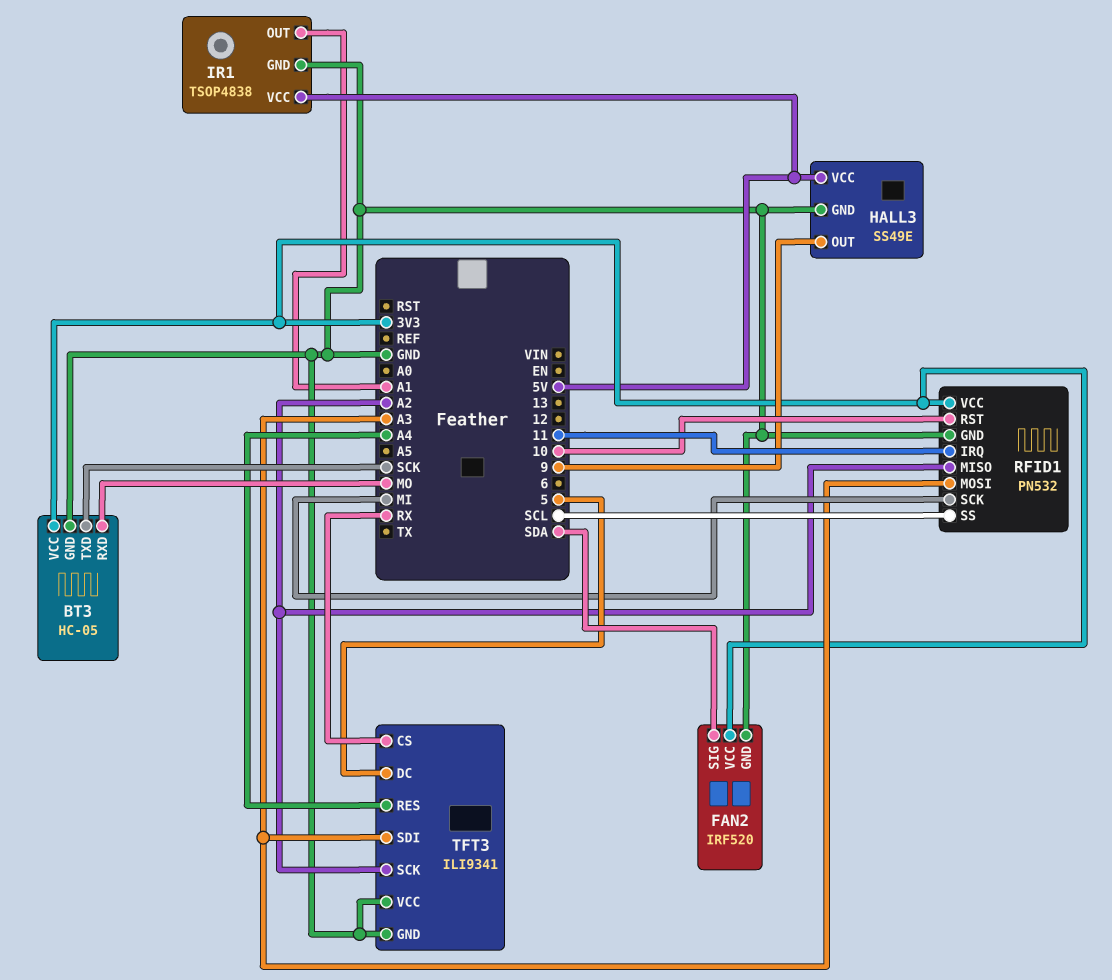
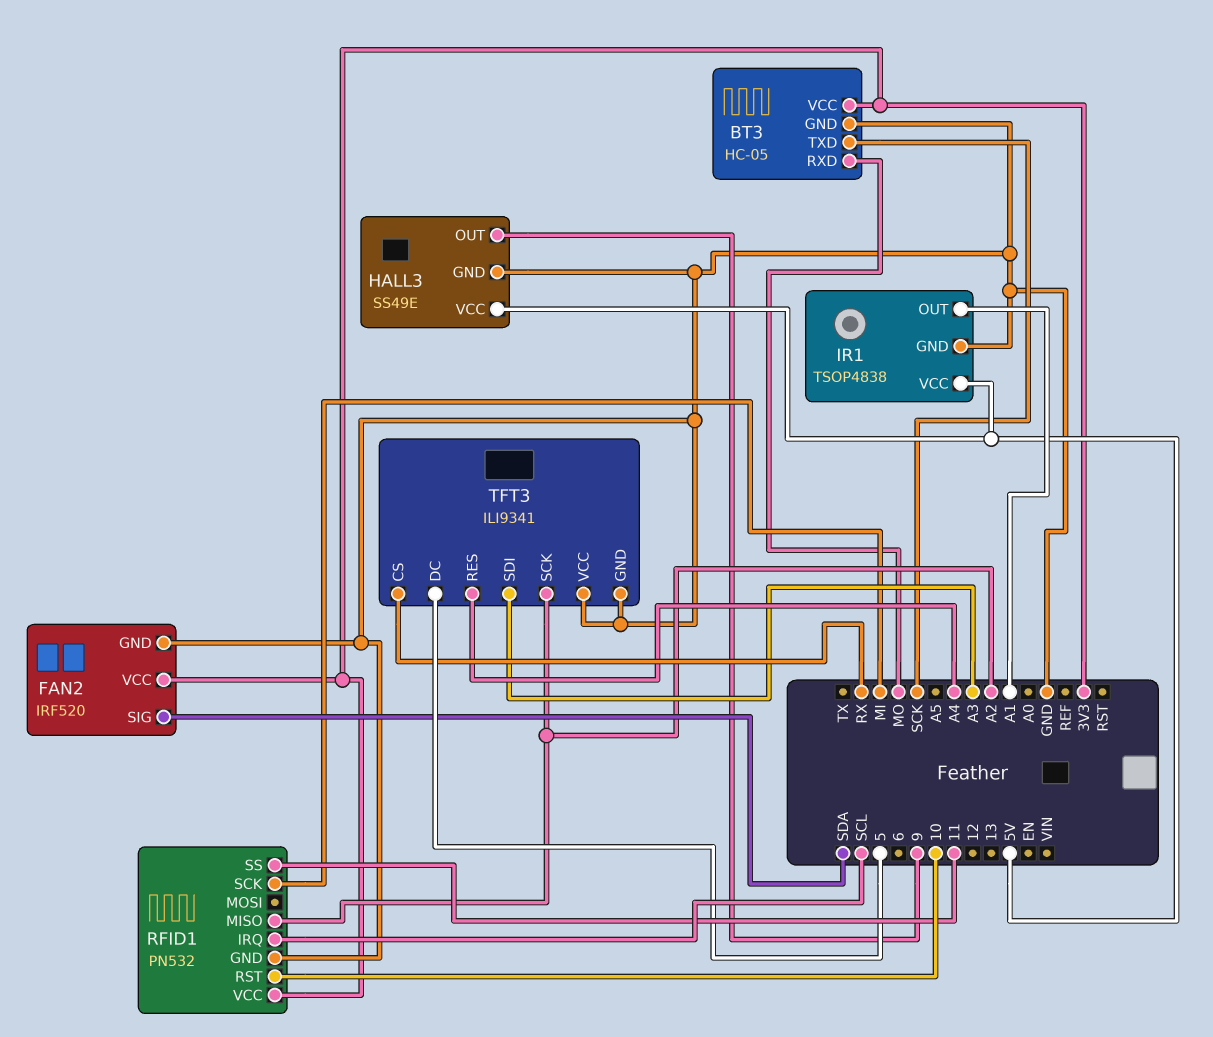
RFID1 pin IRQ: 11 -> SCL
RFID1 pin MOSI: A3 -> none
RFID1 pin SS: SCL -> 11

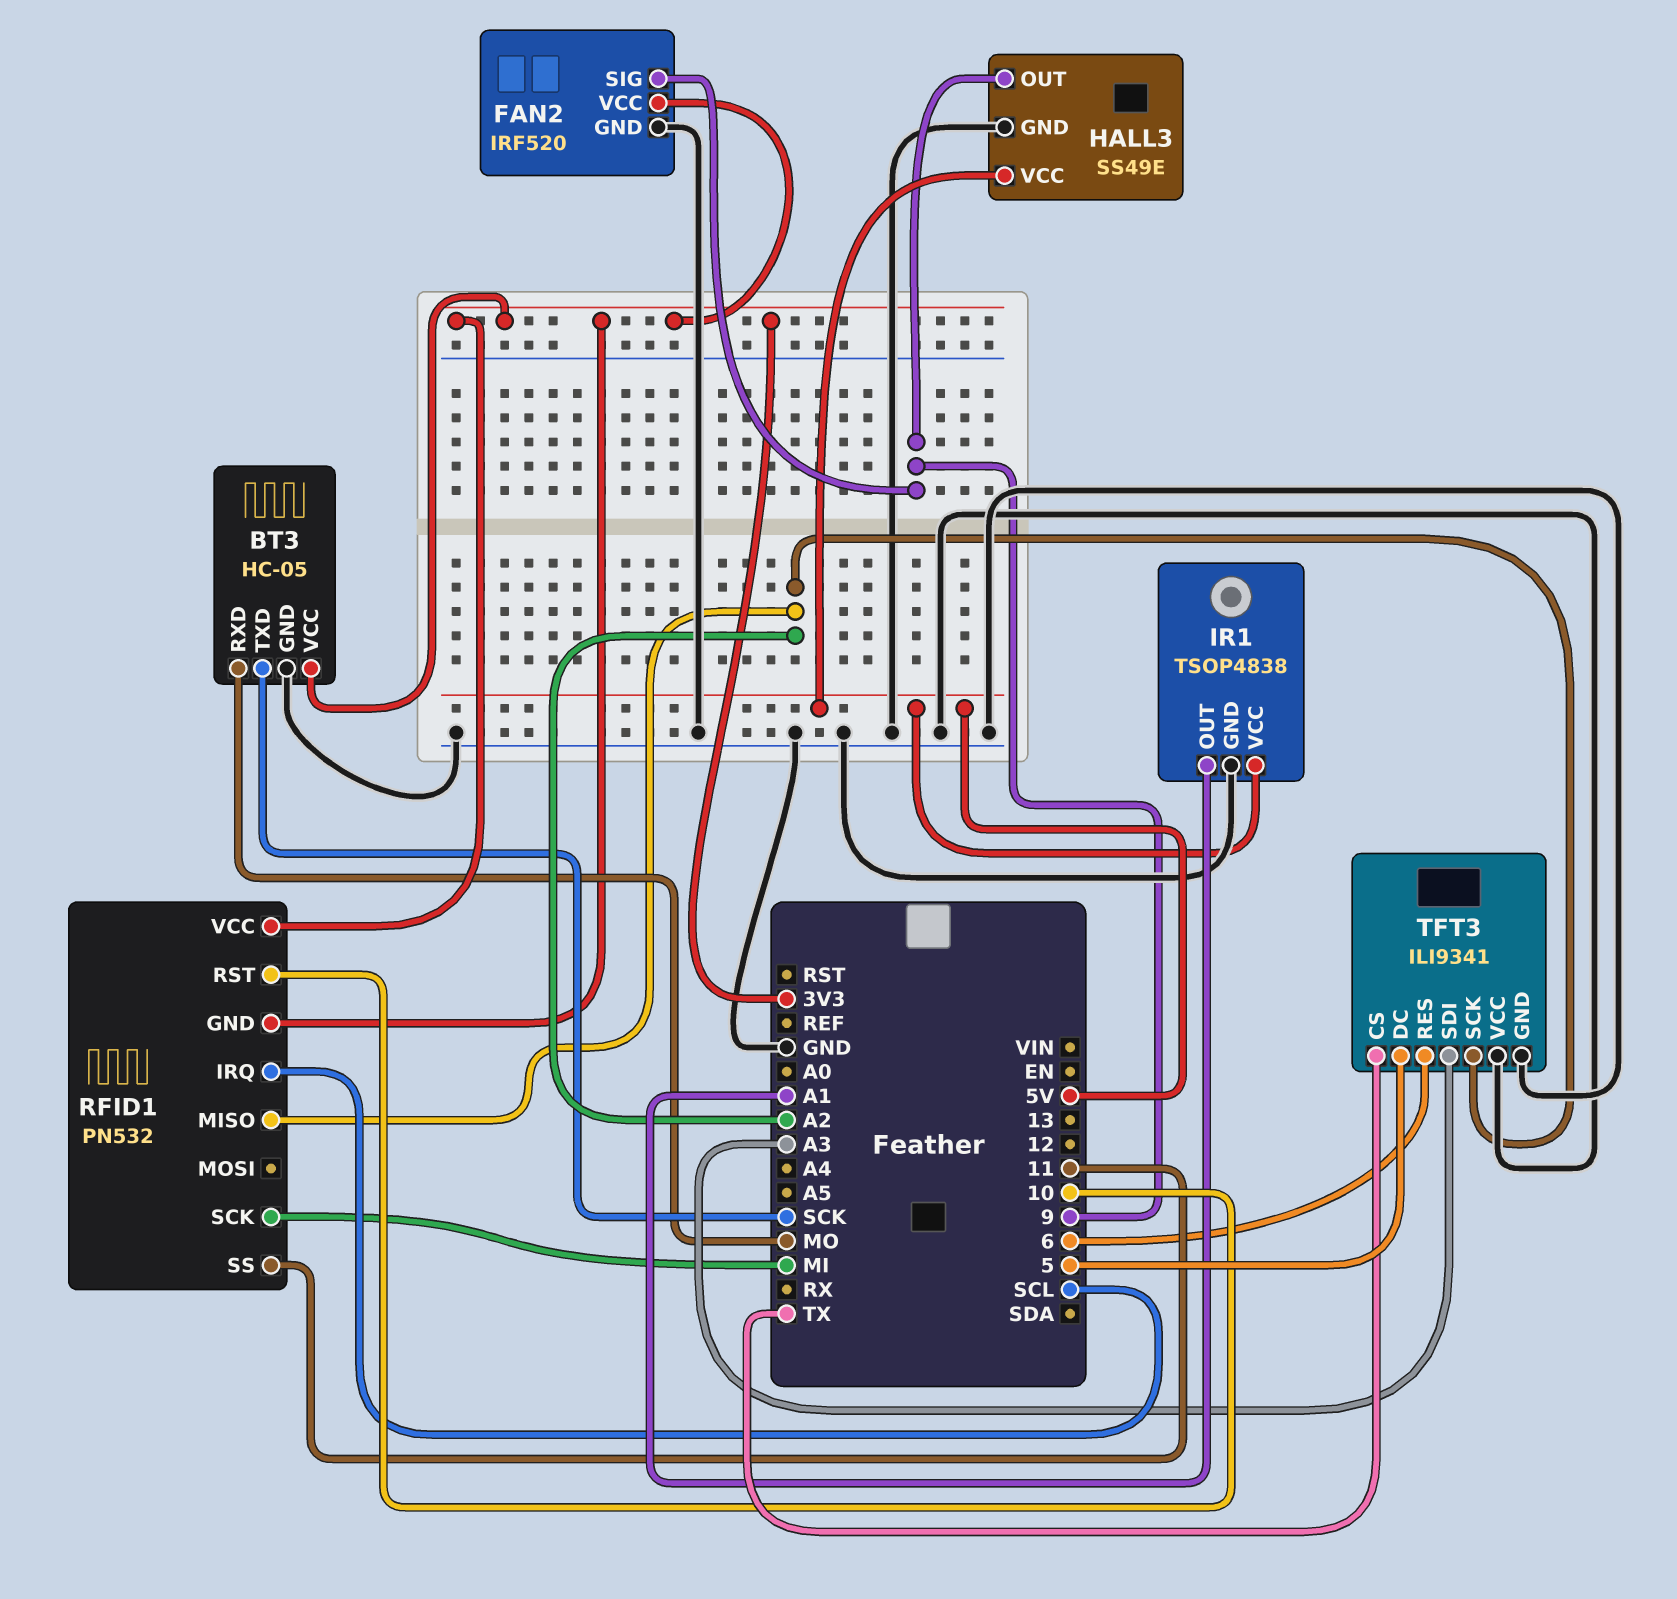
FAN2 pin SIG: SDA -> 9
RFID1 pin GND: GND -> 3V3
TFT3 pin CS: RX -> TX
TFT3 pin RES: A4 -> 6

